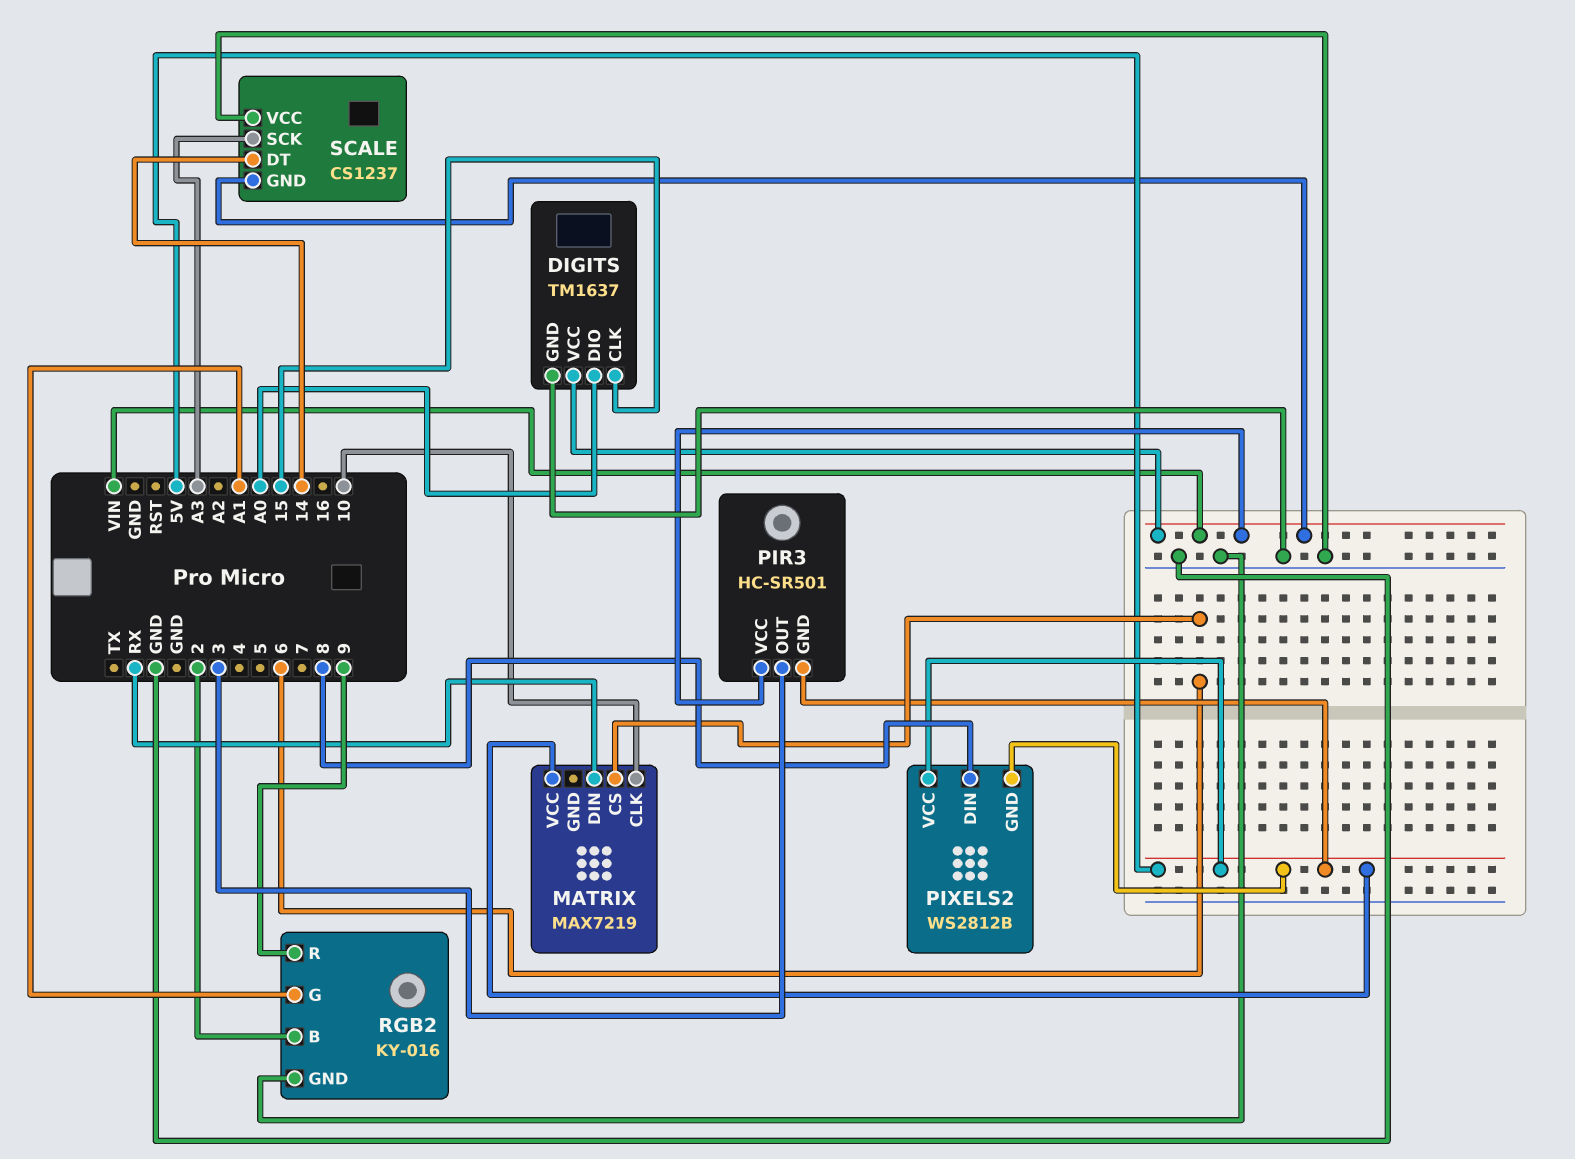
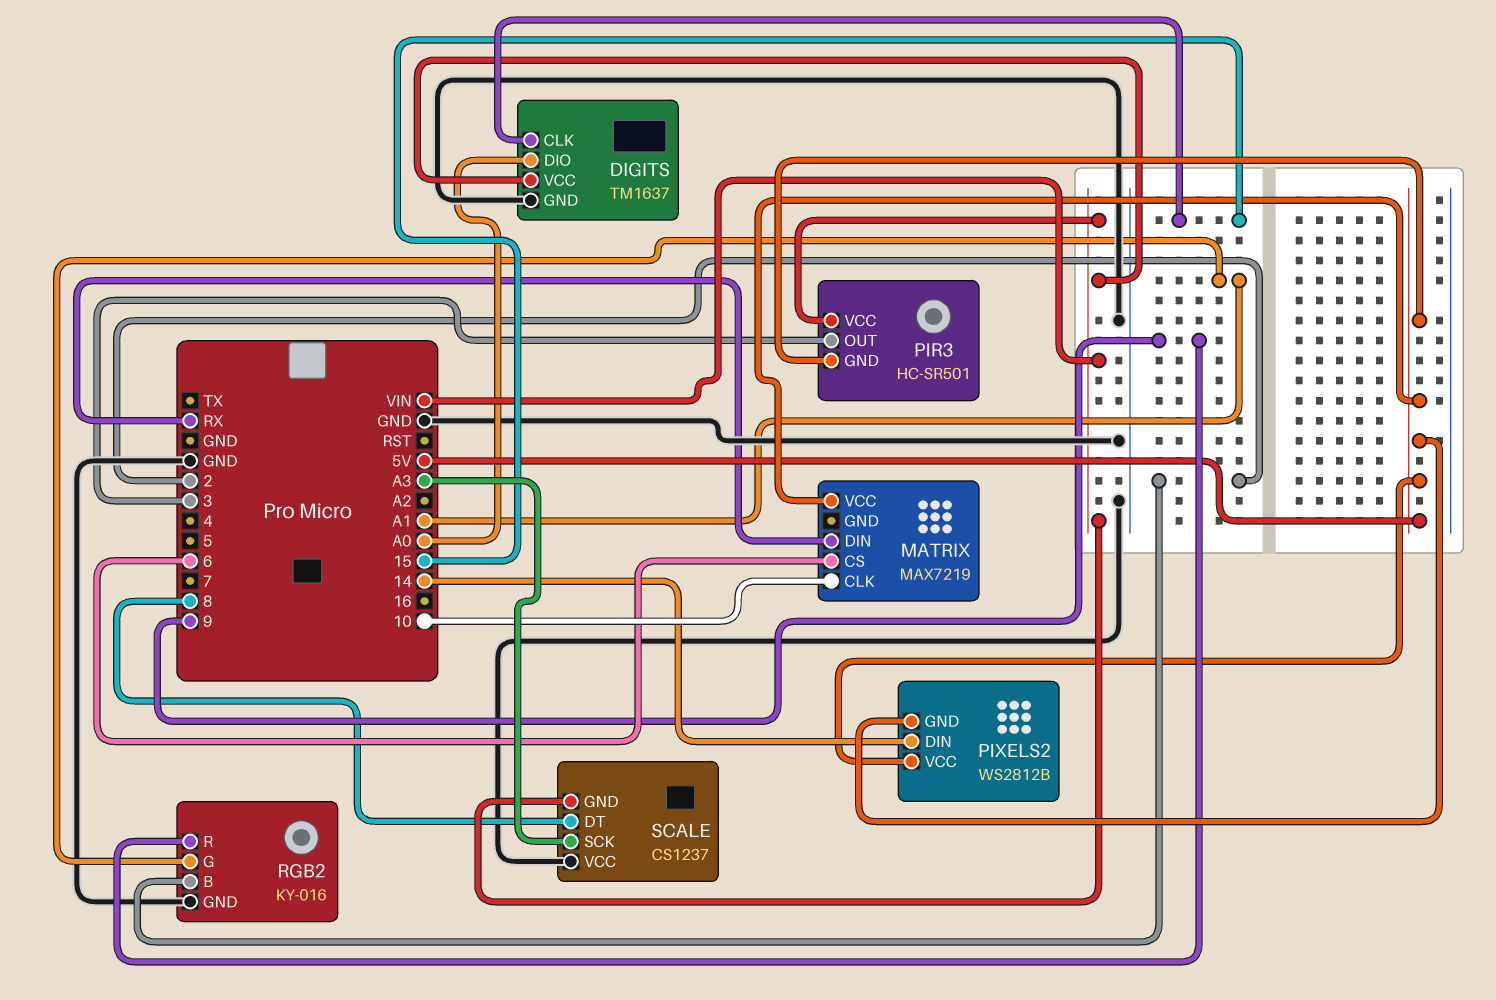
PIXELS2 pin DIN: 8 -> 14
SCALE pin DT: 14 -> 8

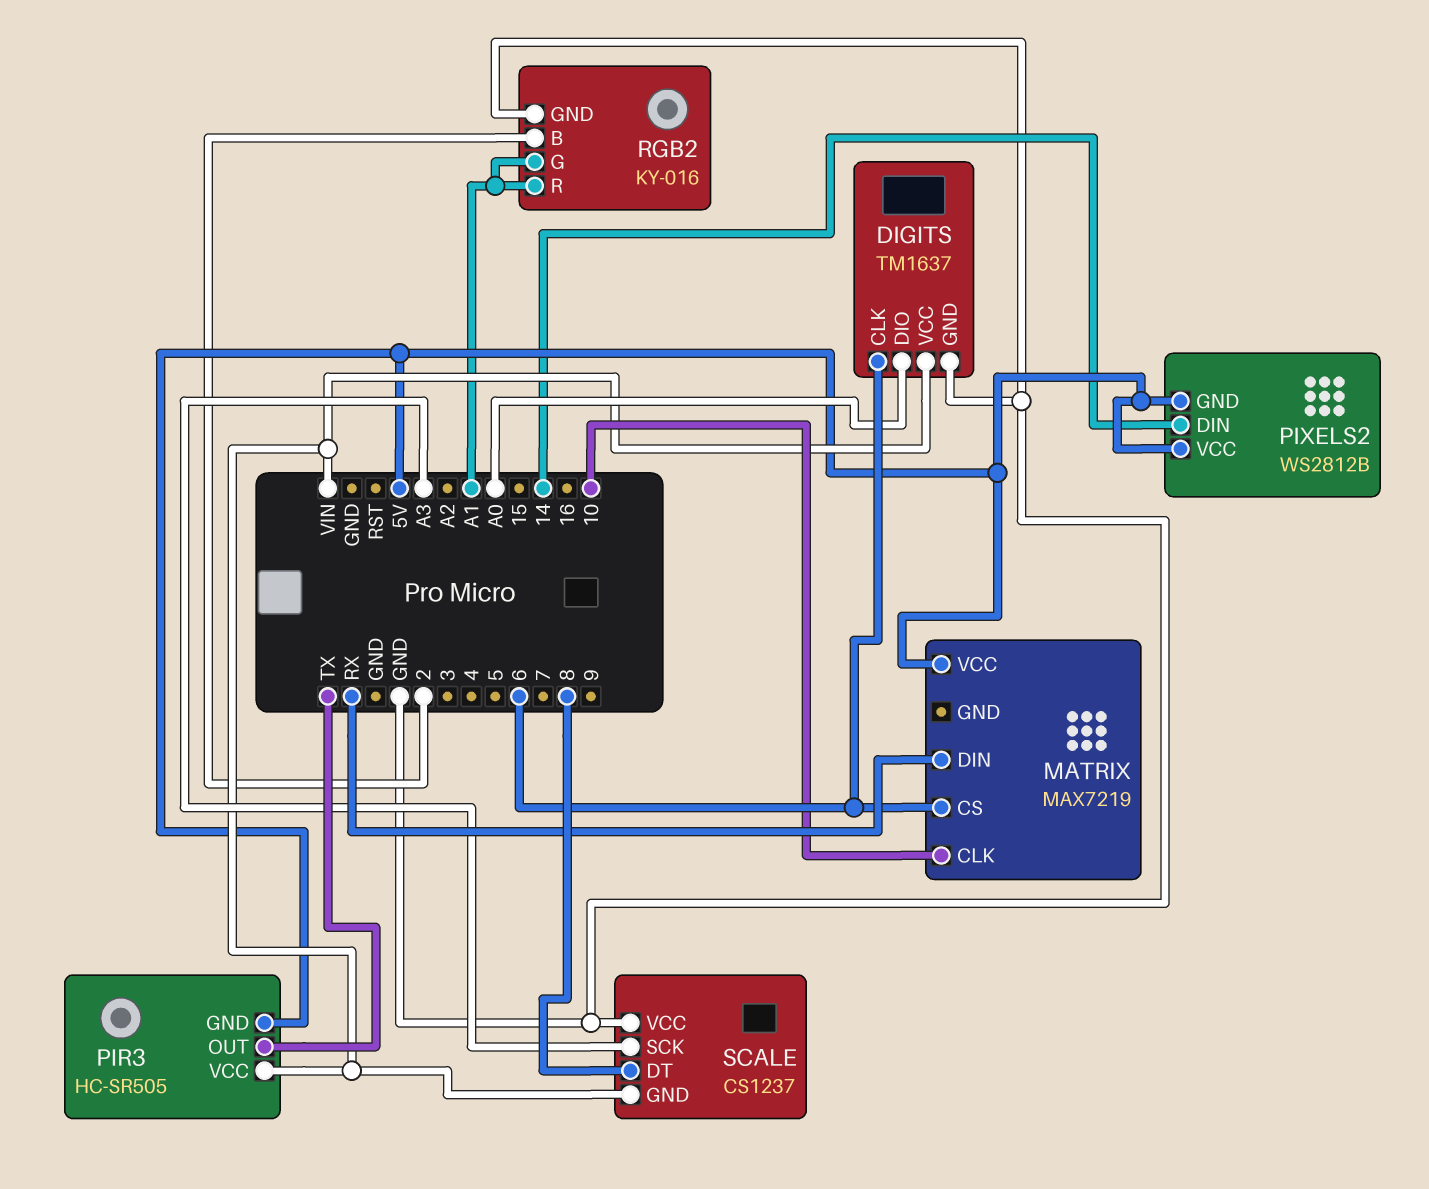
DIGITS pin CLK: 15 -> 6
PIR3: HC-SR501 -> HC-SR505
PIR3 pin OUT: 3 -> TX
RGB2 pin R: 9 -> A1

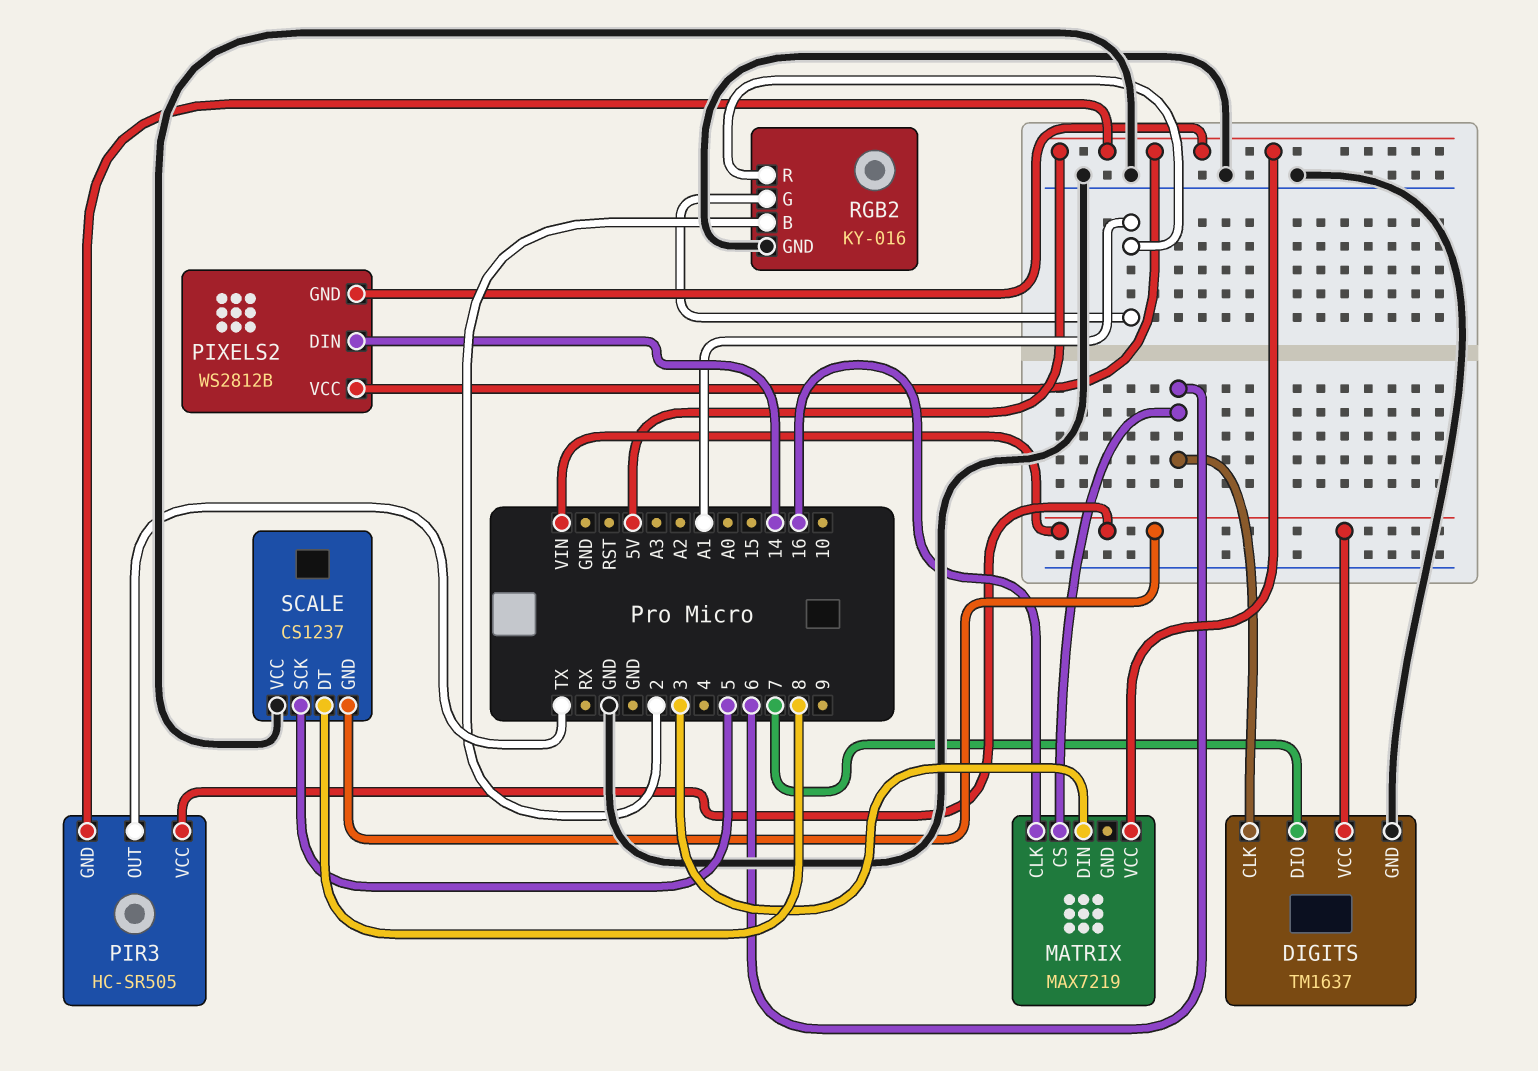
DIGITS pin DIO: A0 -> 7
MATRIX pin CLK: 10 -> 16
MATRIX pin DIN: RX -> 3
SCALE pin SCK: A3 -> 5

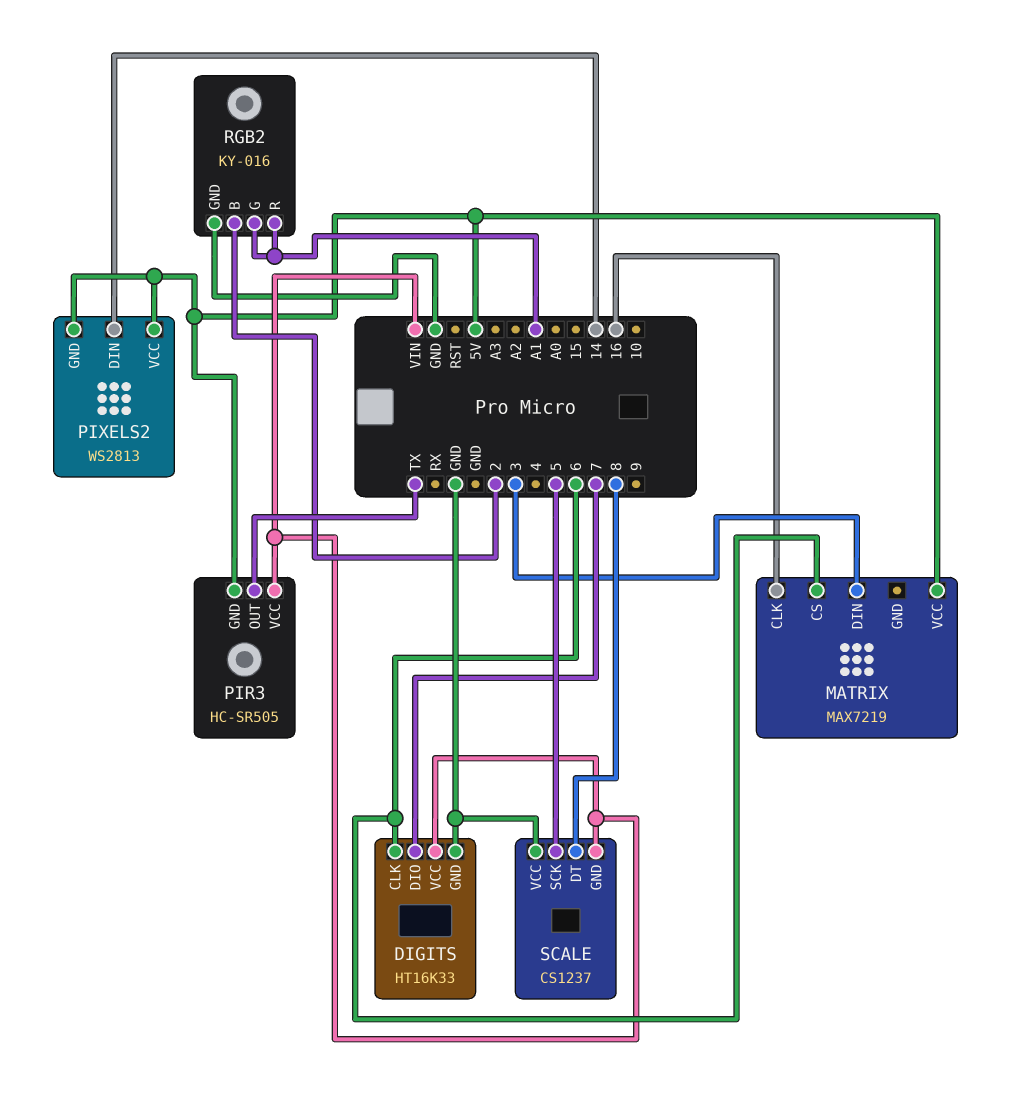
DIGITS: TM1637 -> HT16K33
PIXELS2: WS2812B -> WS2813

